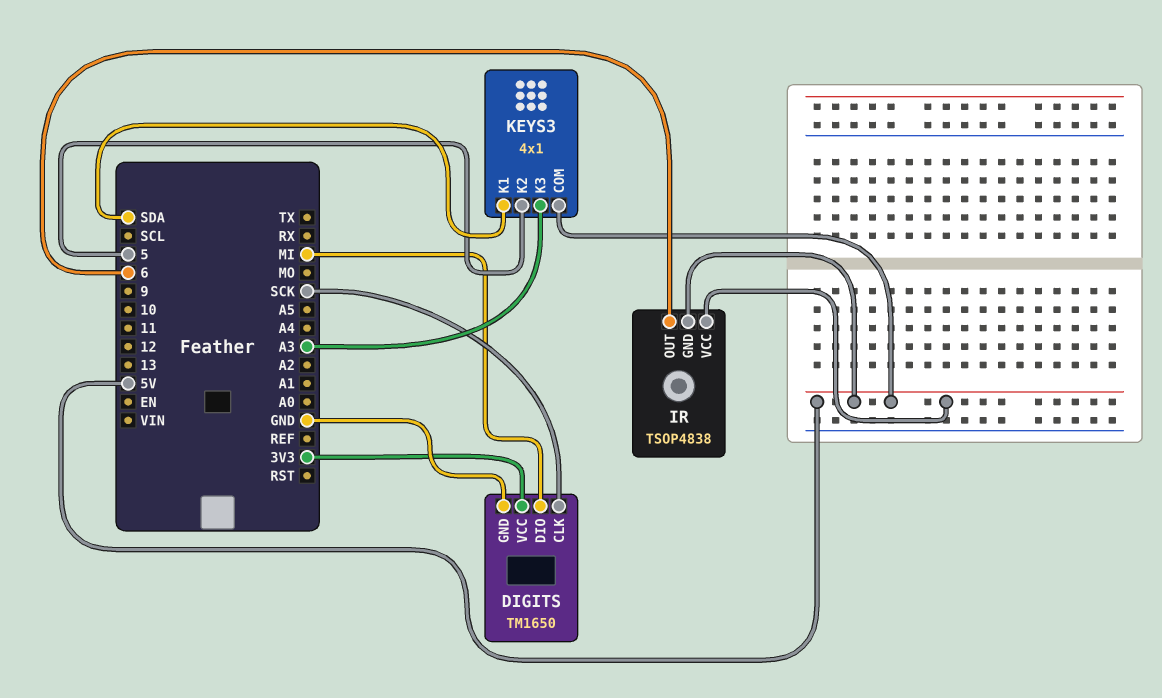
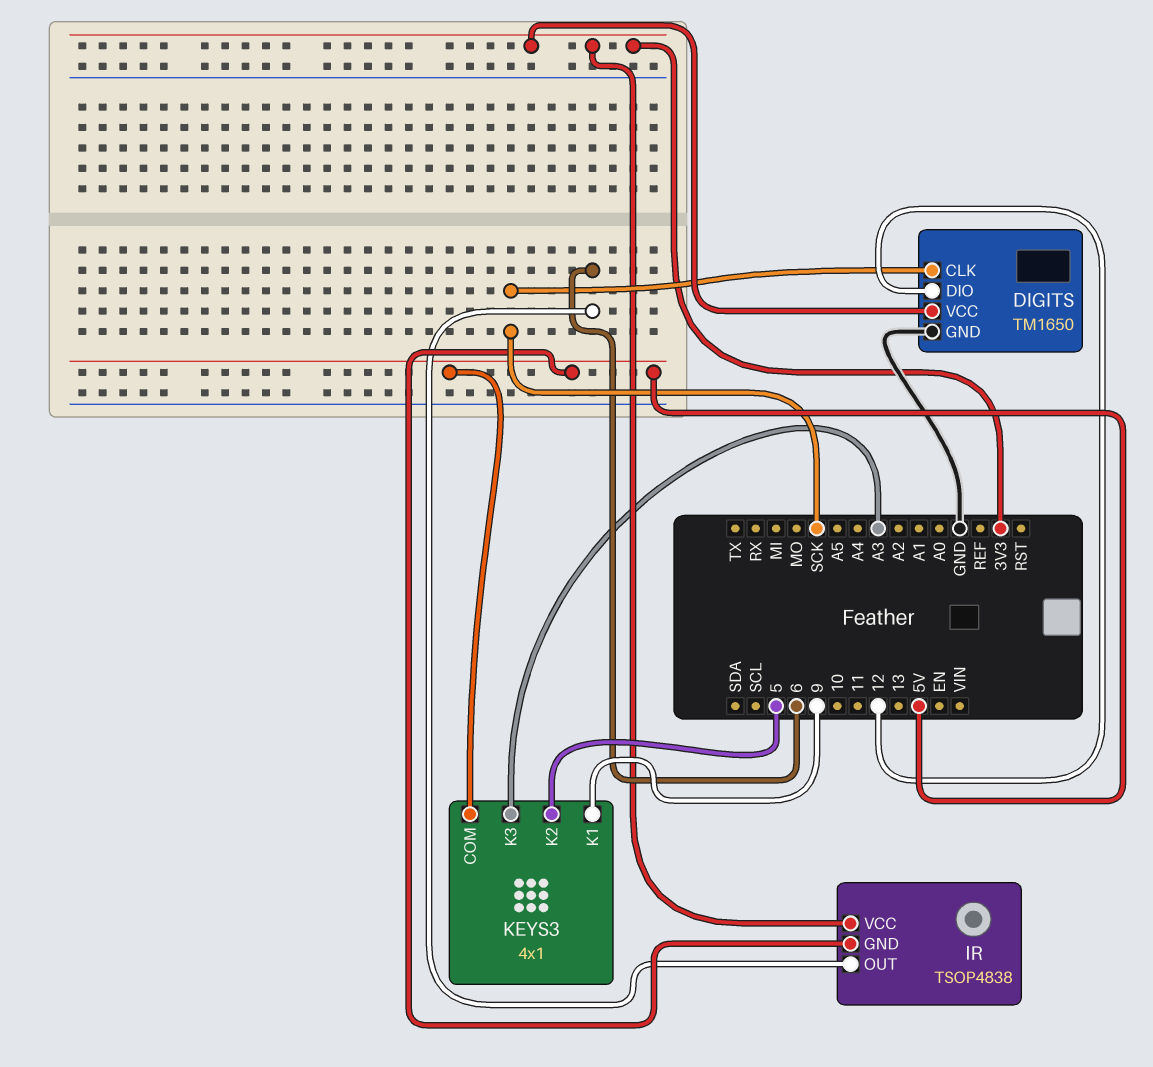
DIGITS pin DIO: MI -> 12
IR pin VCC: 5V -> 3V3
KEYS3 pin K1: SDA -> 9

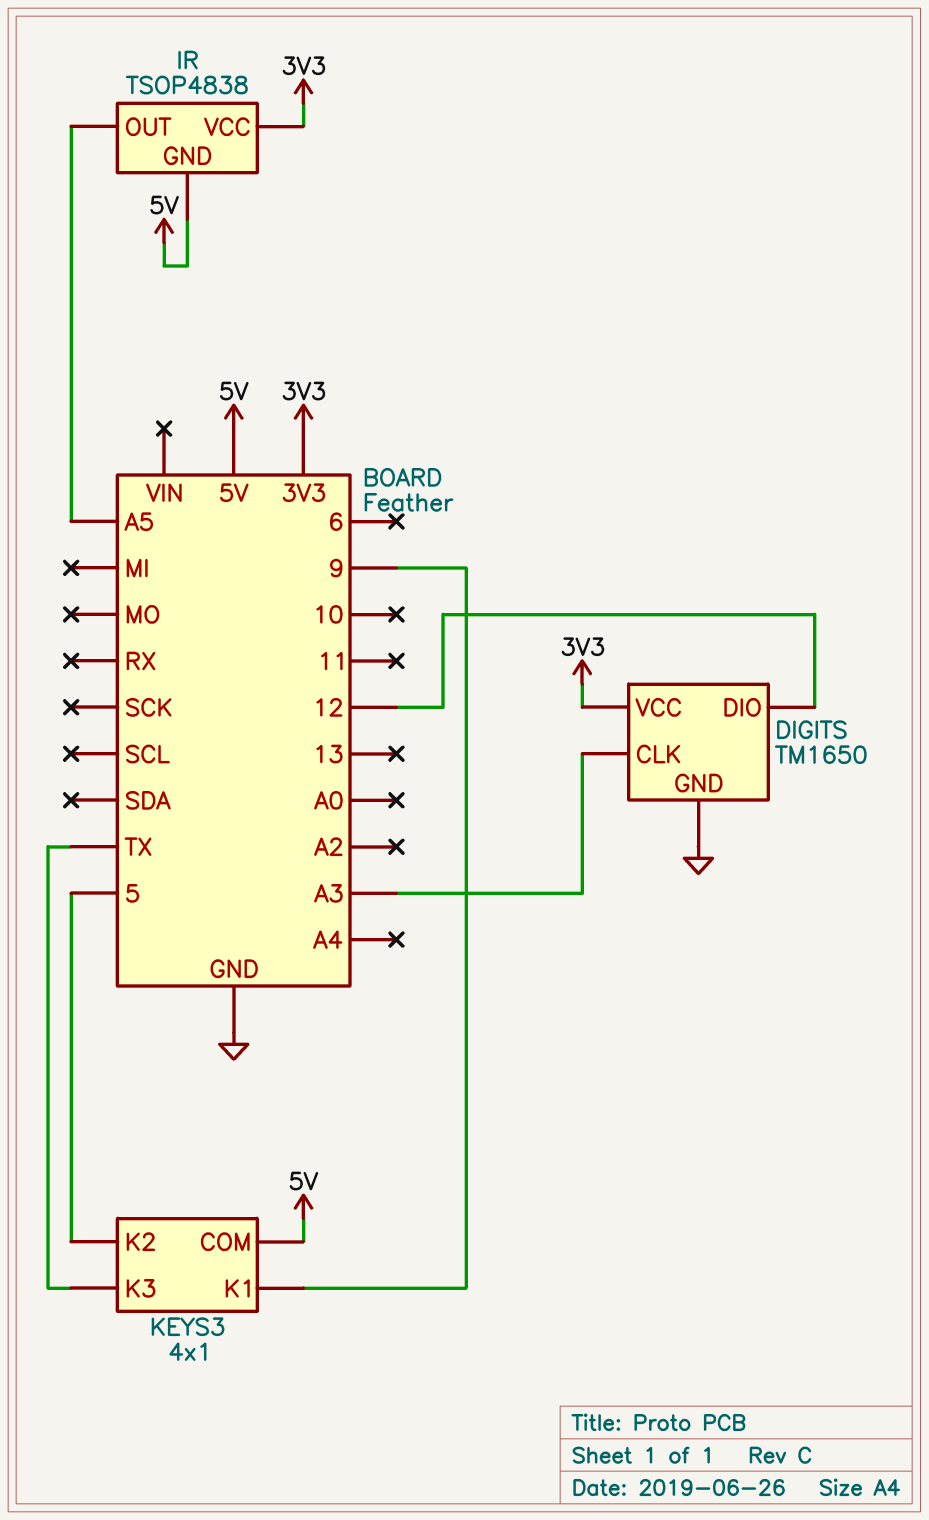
DIGITS pin CLK: SCK -> A3
IR pin OUT: 6 -> A5
KEYS3 pin K3: A3 -> TX

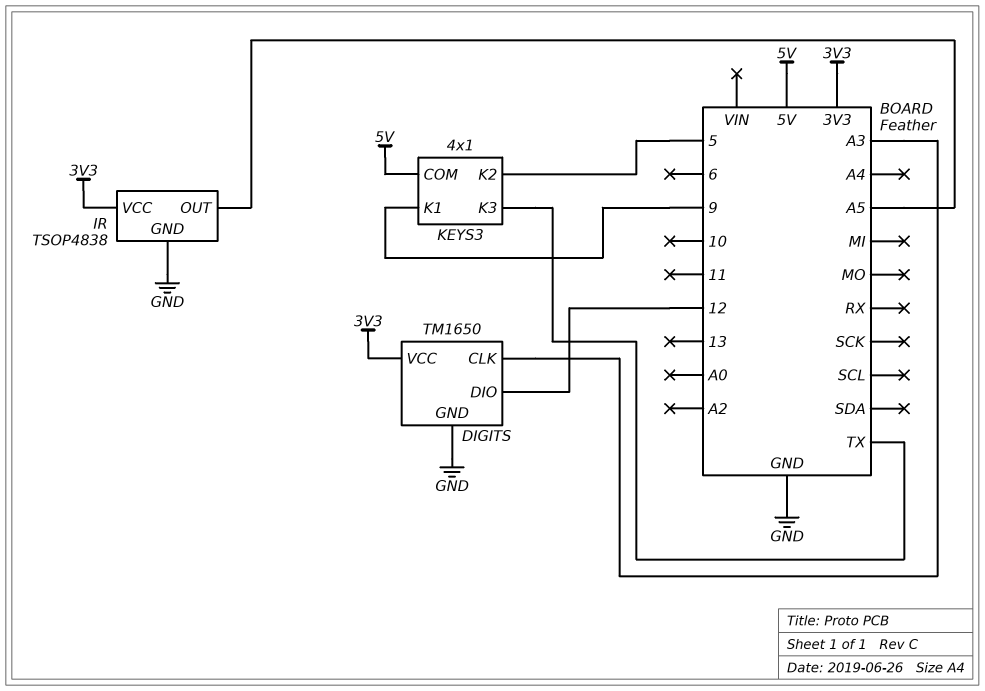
IR pin GND: 5V -> GND

